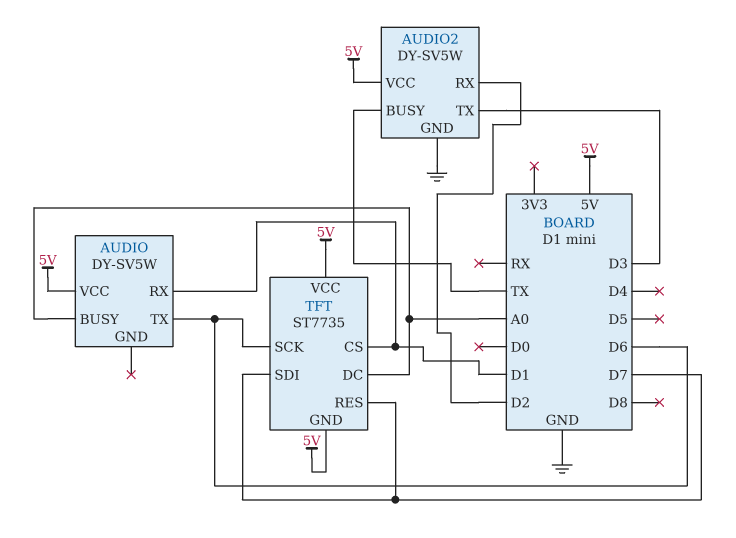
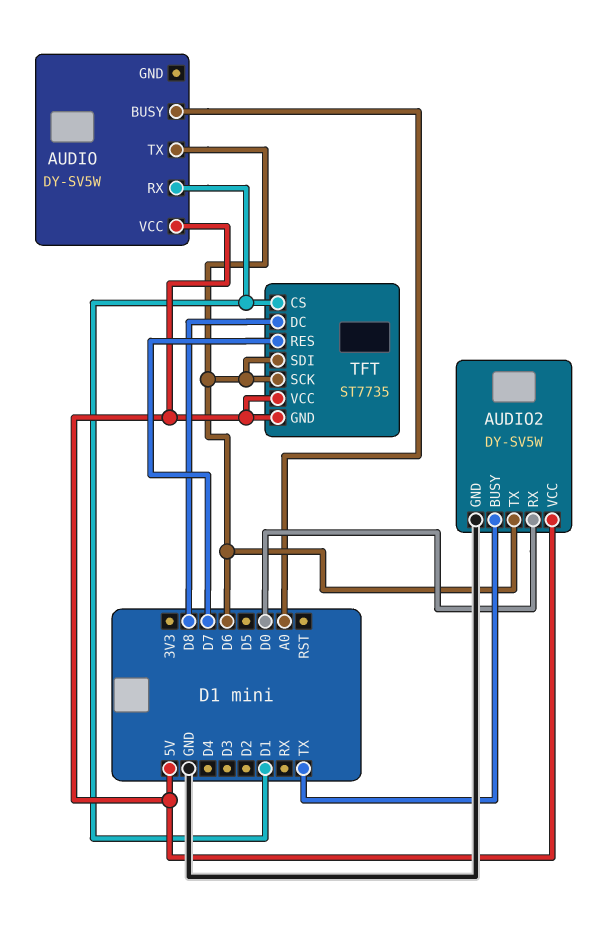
AUDIO2 pin RX: D2 -> D0
AUDIO2 pin TX: D3 -> D6
TFT pin DC: A0 -> D8
TFT pin SDI: D7 -> D6

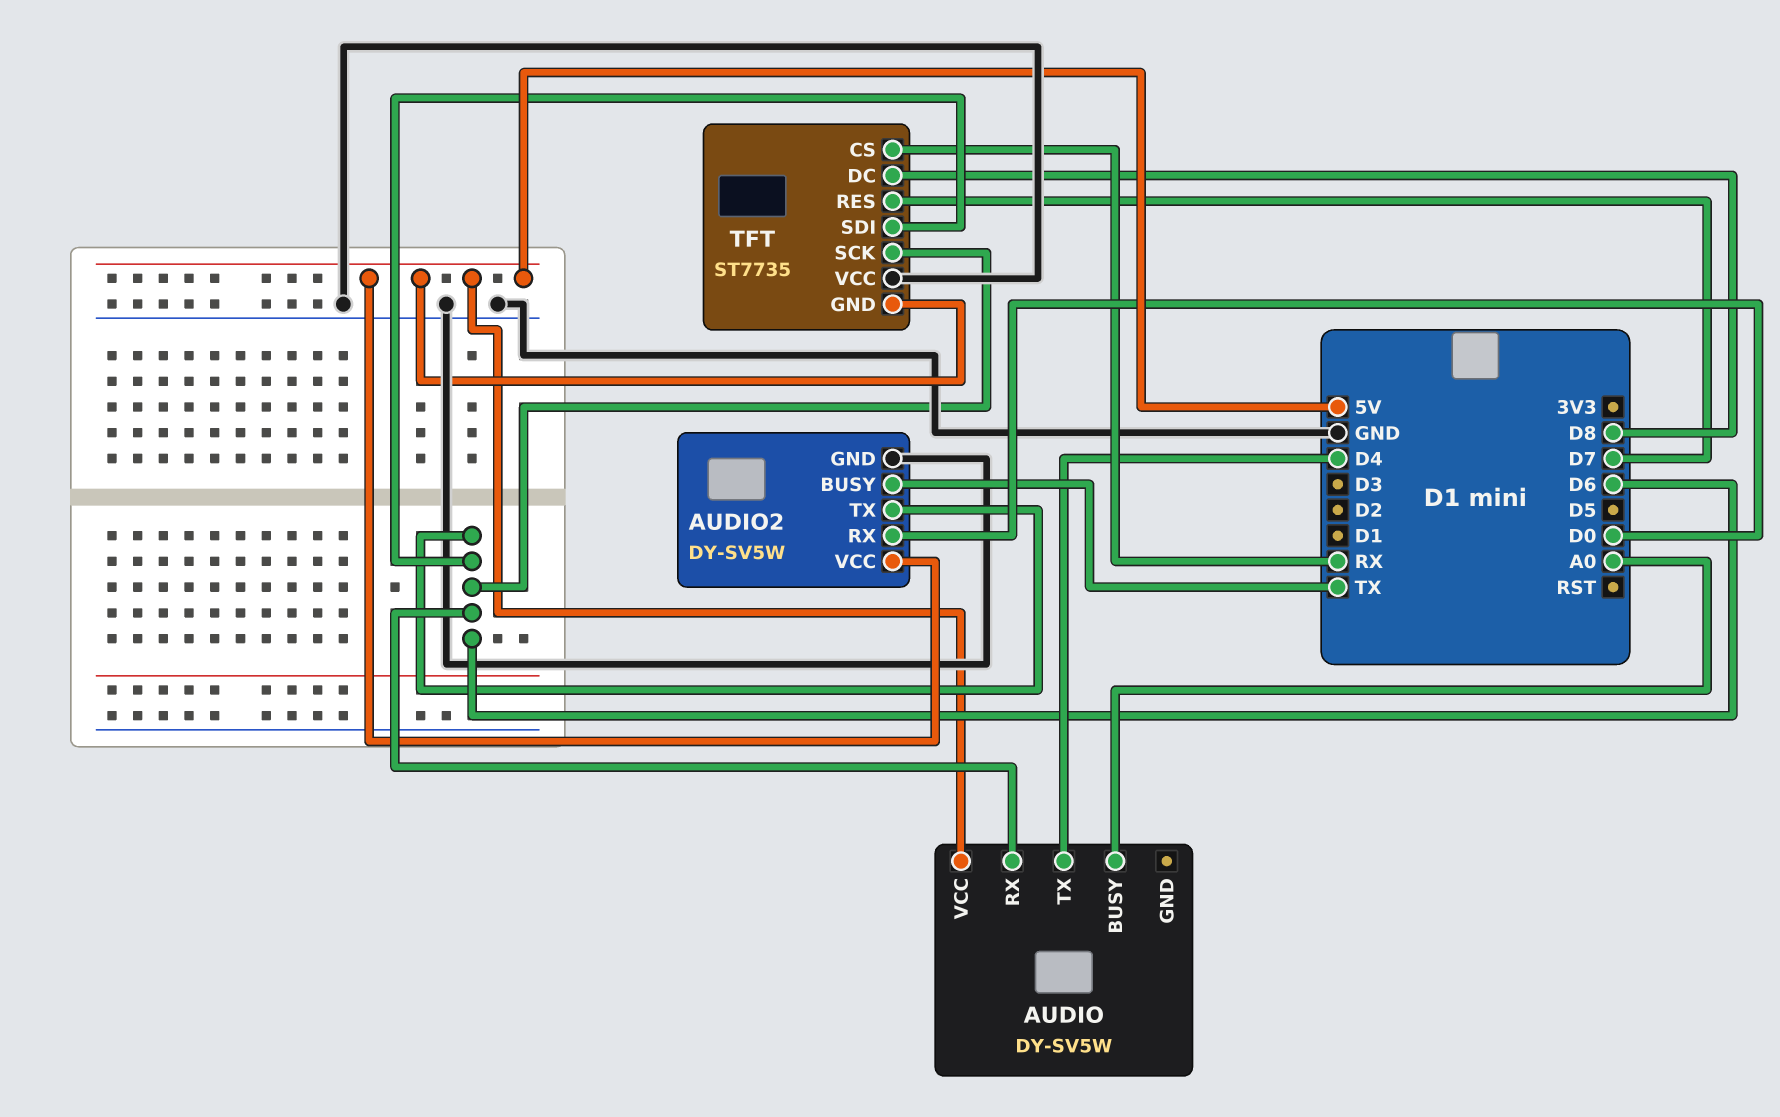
AUDIO pin RX: D1 -> D6
AUDIO pin TX: D6 -> D4
TFT pin CS: D1 -> RX
TFT pin VCC: 5V -> GND

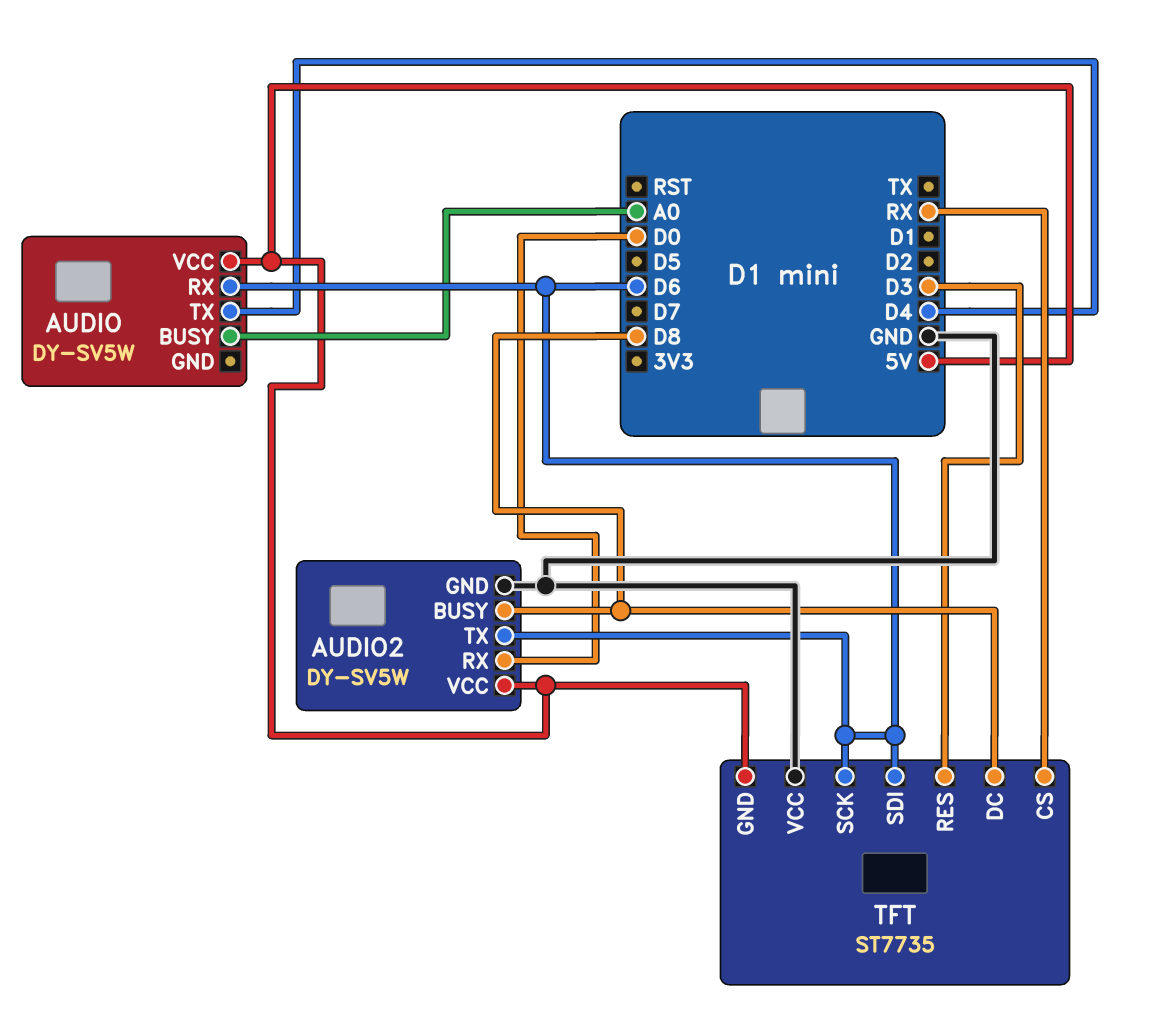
AUDIO2 pin BUSY: TX -> D8
TFT pin RES: D7 -> D3

